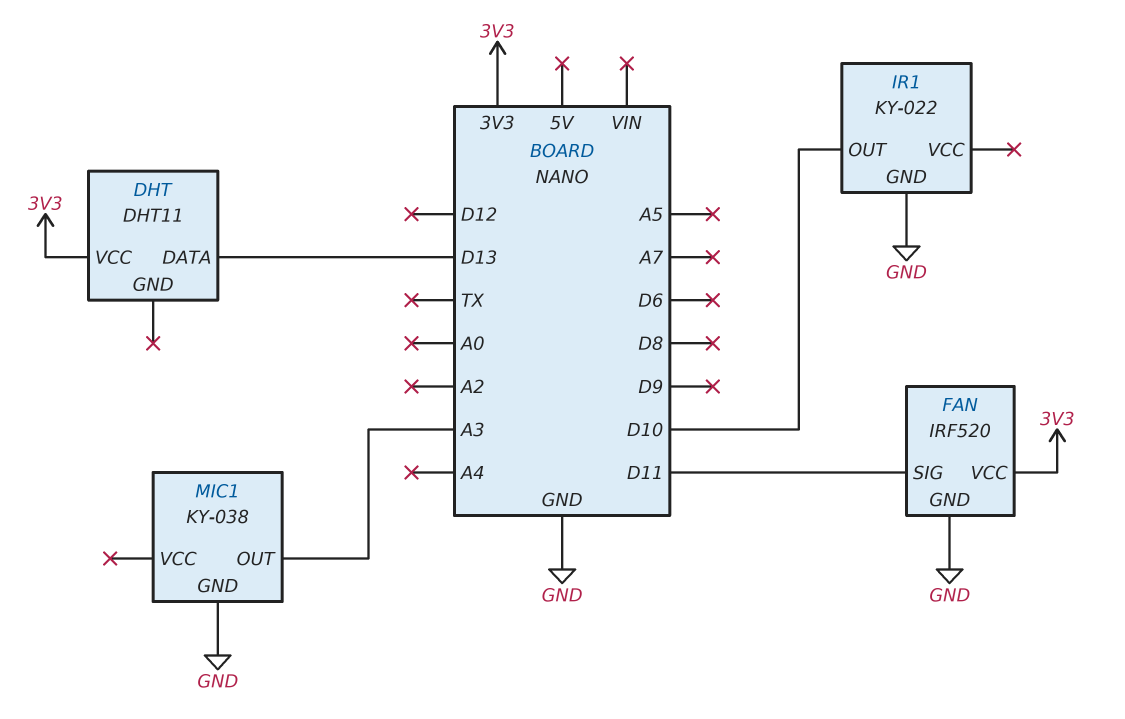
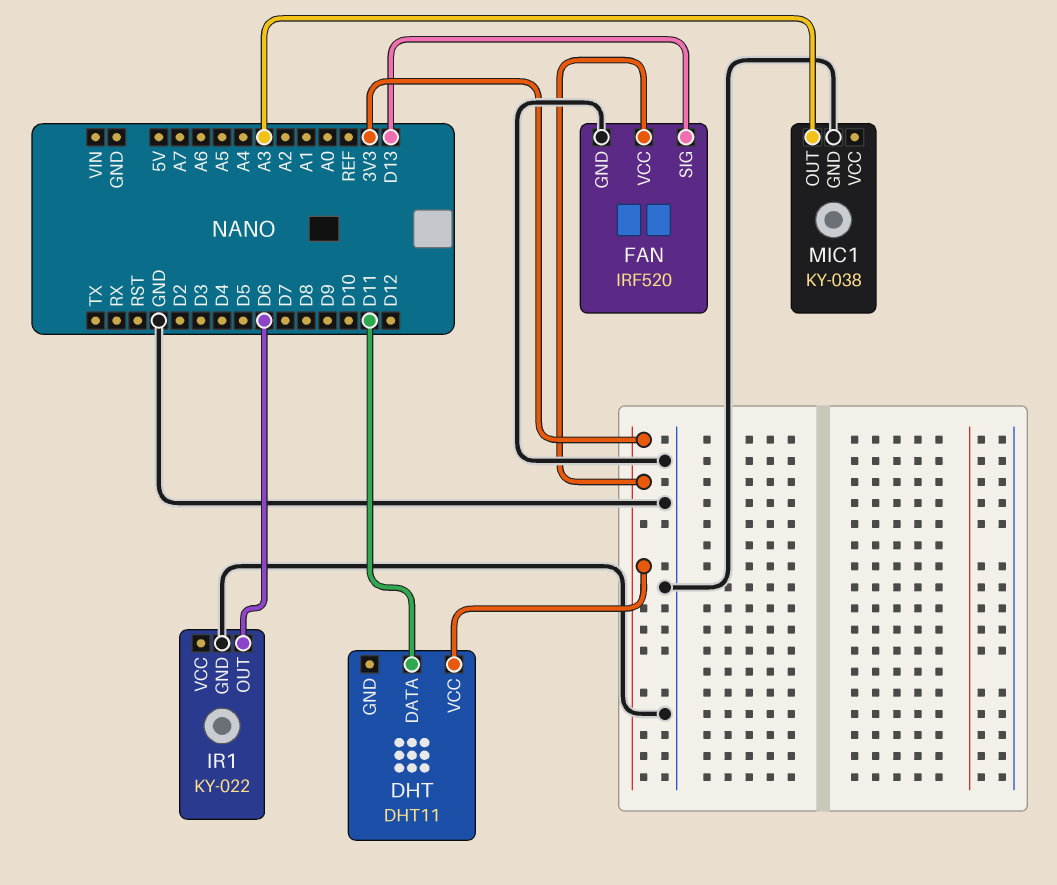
DHT pin DATA: D13 -> D11
FAN pin SIG: D11 -> D13
IR1 pin OUT: D10 -> D6

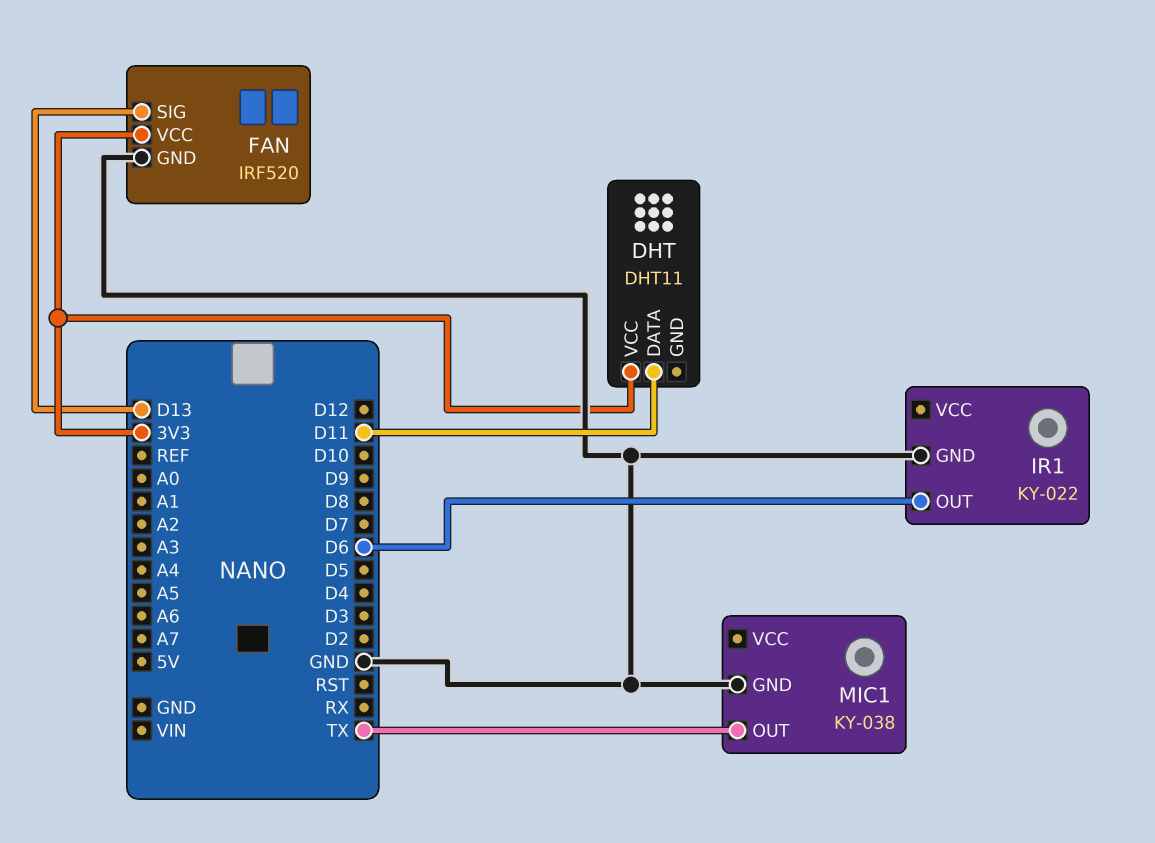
MIC1 pin OUT: A3 -> TX

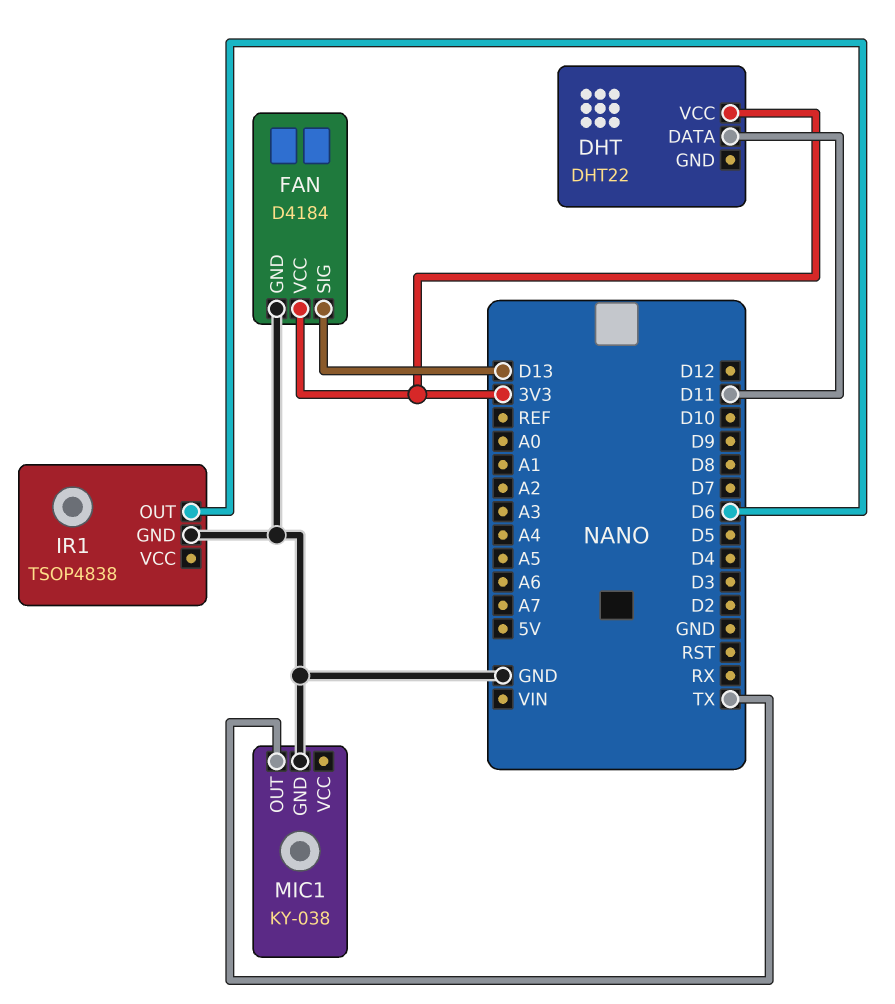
DHT: DHT11 -> DHT22
FAN: IRF520 -> D4184
IR1: KY-022 -> TSOP4838

